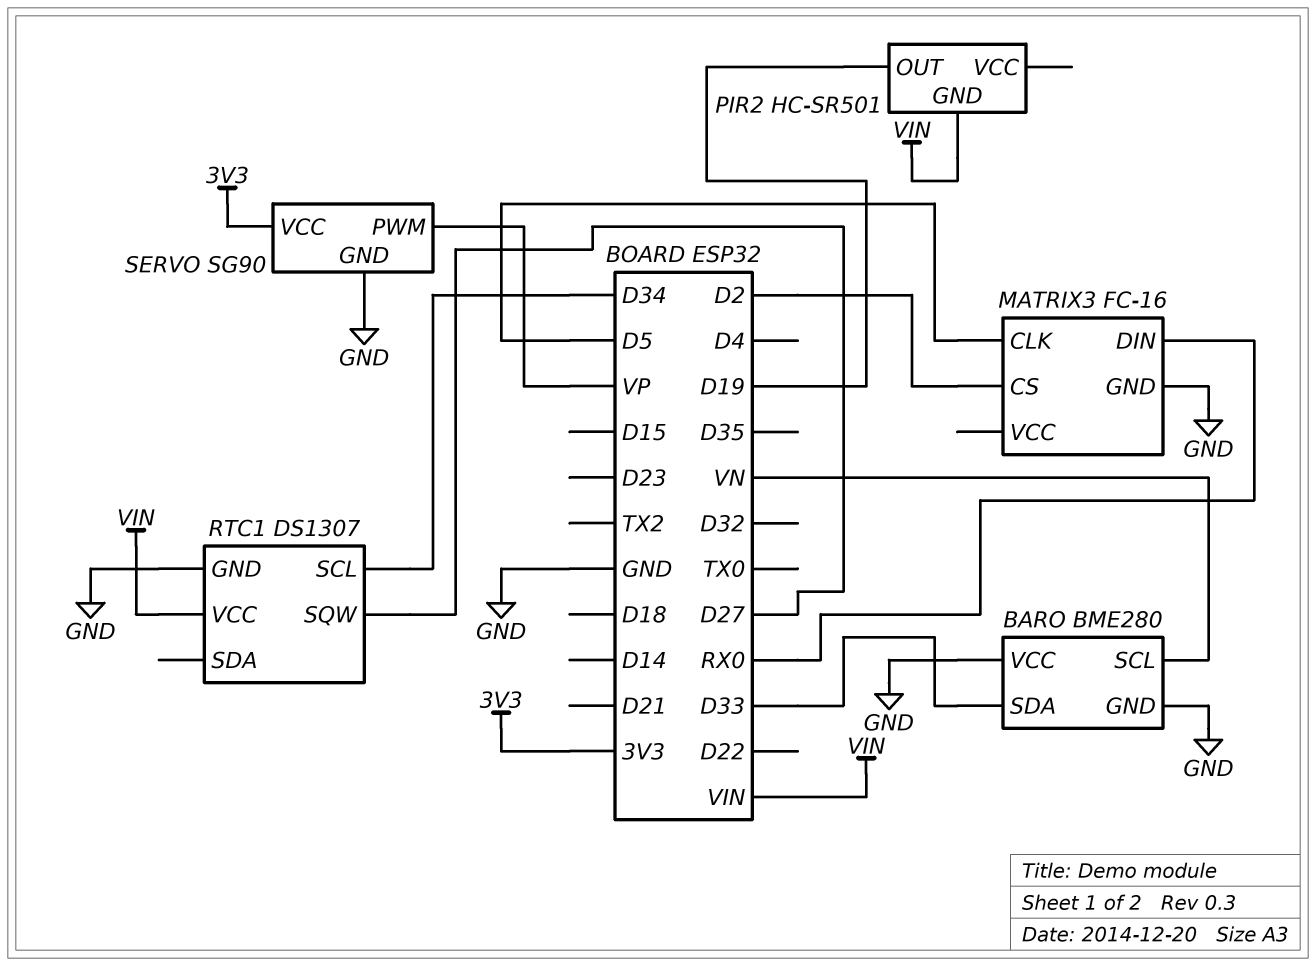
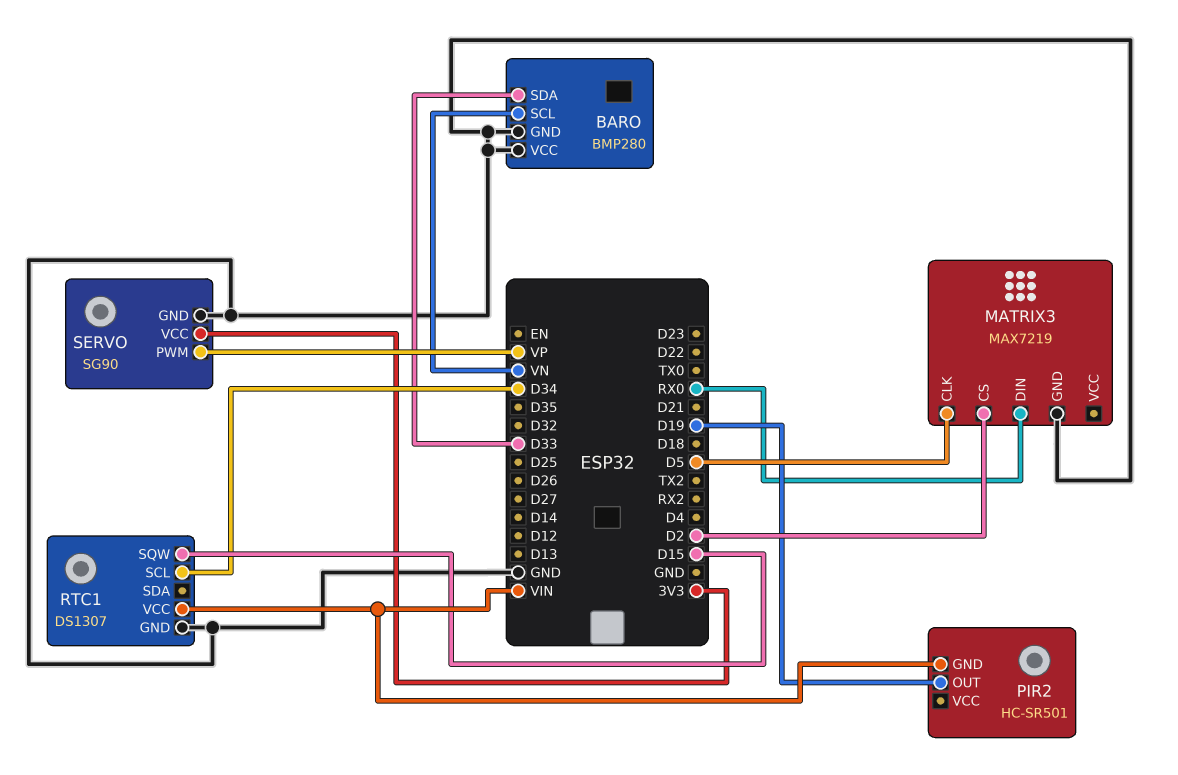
BARO: BME280 -> BMP280
MATRIX3: FC-16 -> MAX7219
RTC1 pin SQW: D27 -> D15

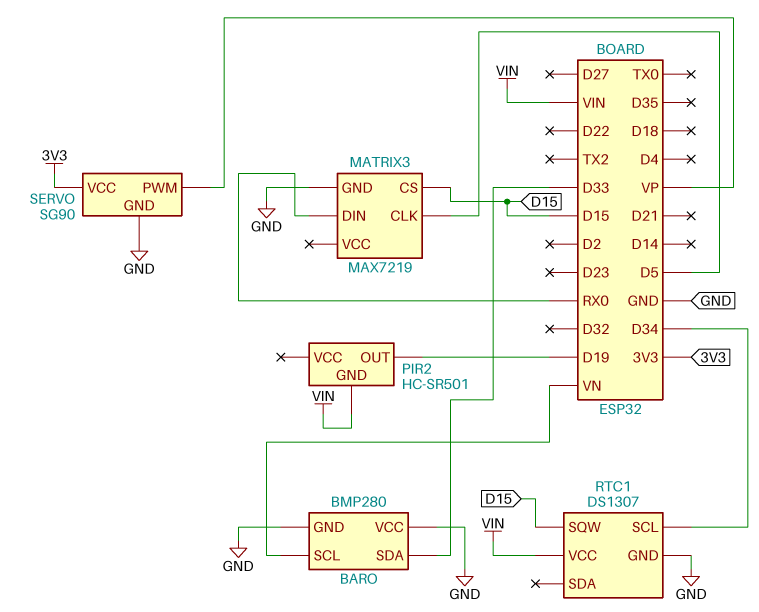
MATRIX3 pin CS: D2 -> D15

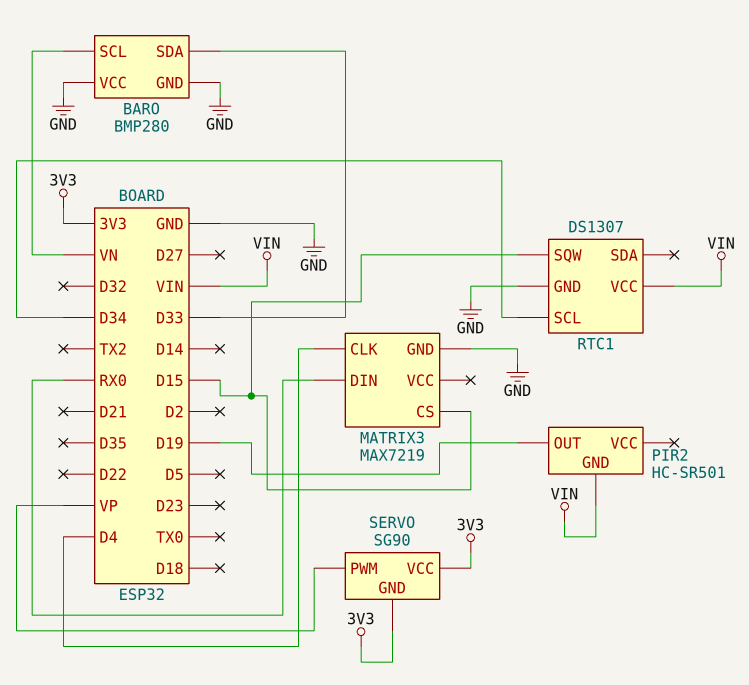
MATRIX3 pin CLK: D5 -> D4
SERVO pin GND: GND -> 3V3

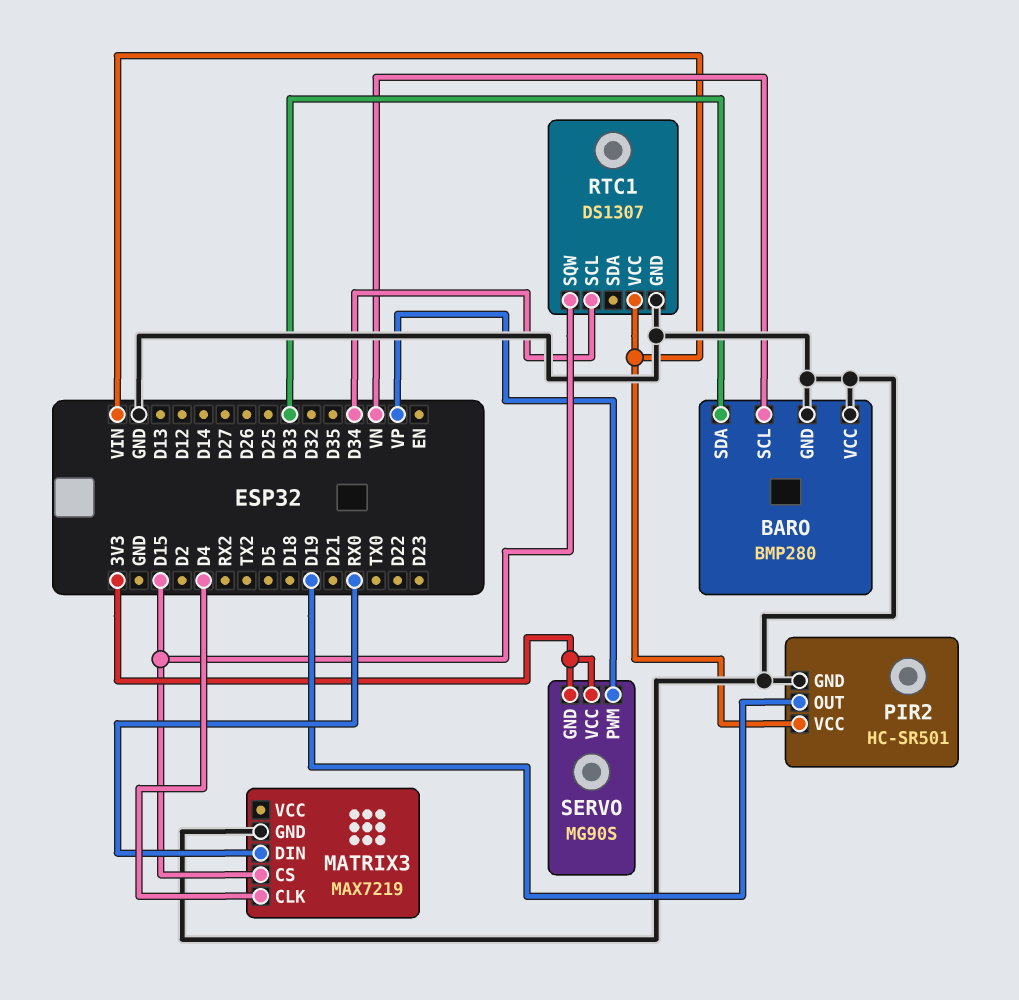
PIR2 pin GND: VIN -> GND
PIR2 pin VCC: none -> VIN
SERVO: SG90 -> MG90S

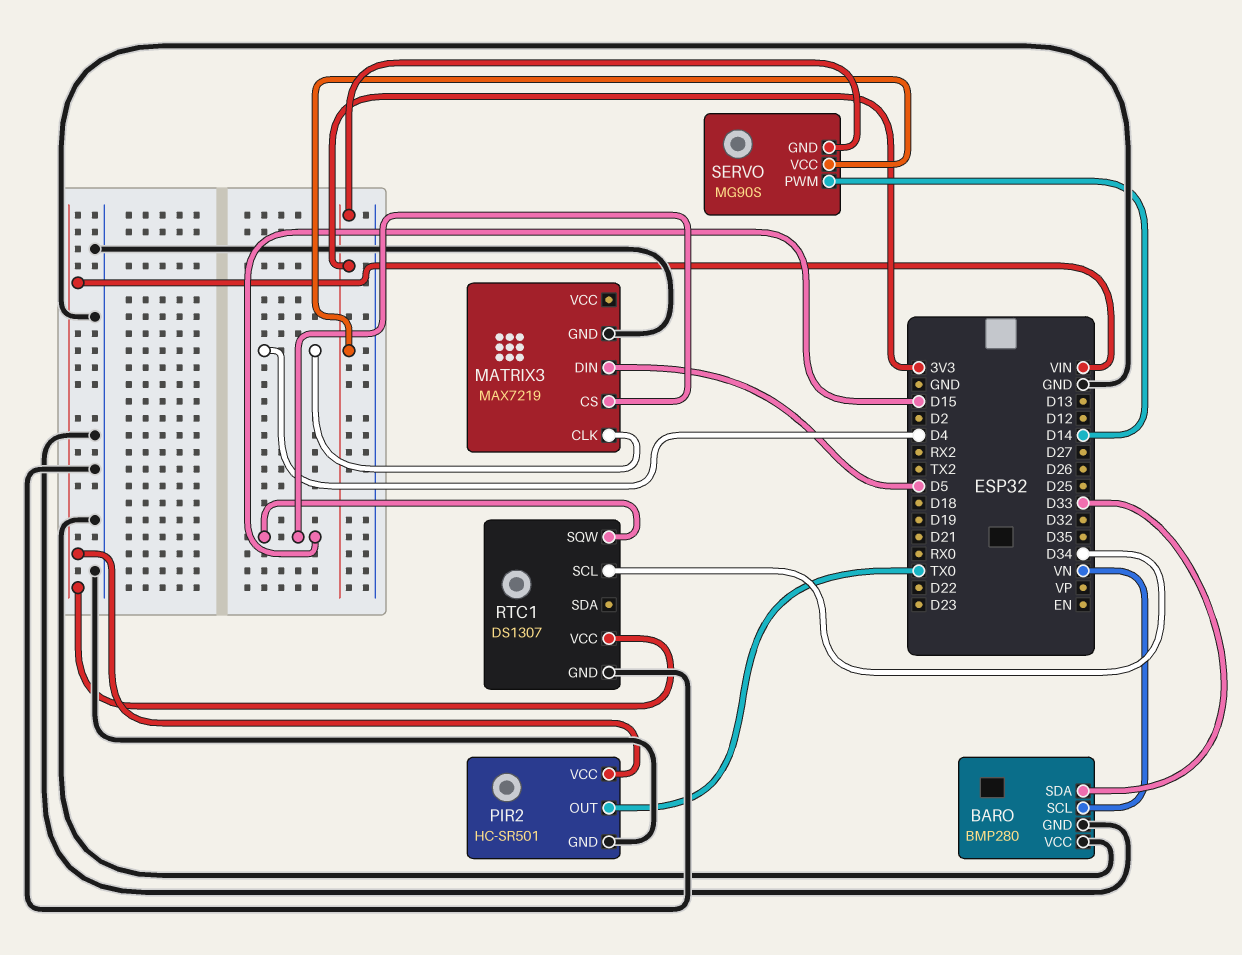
MATRIX3 pin DIN: RX0 -> D5
PIR2 pin OUT: D19 -> TX0
SERVO pin PWM: VP -> D14

